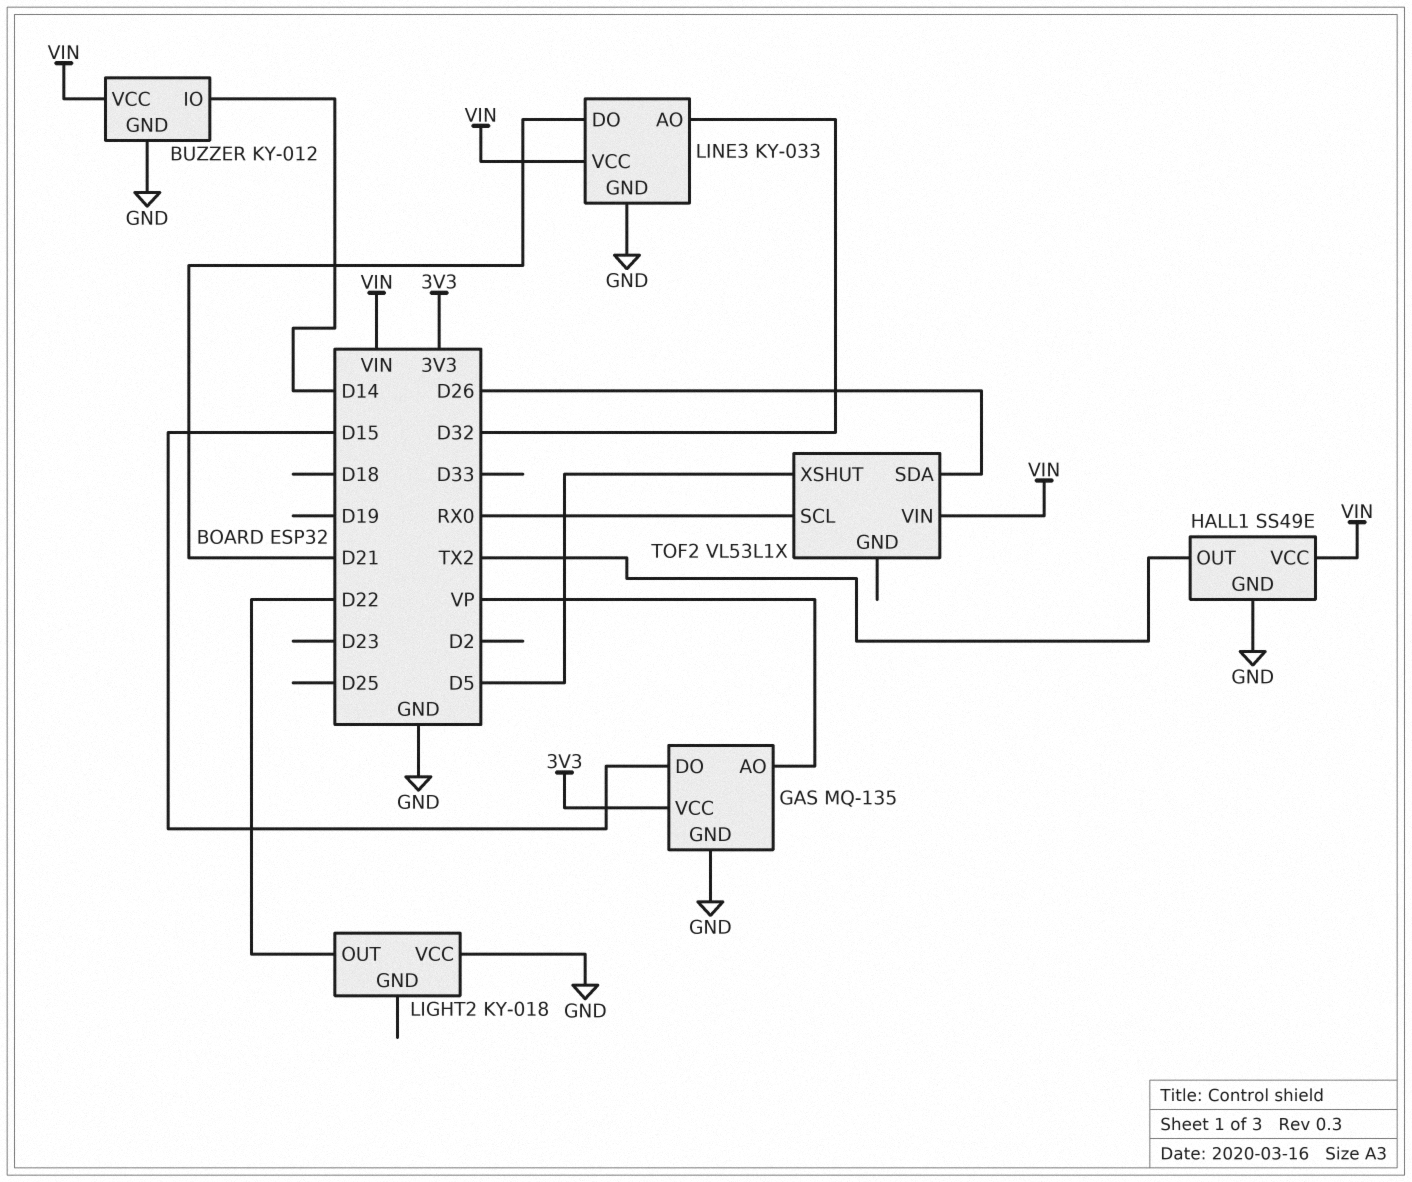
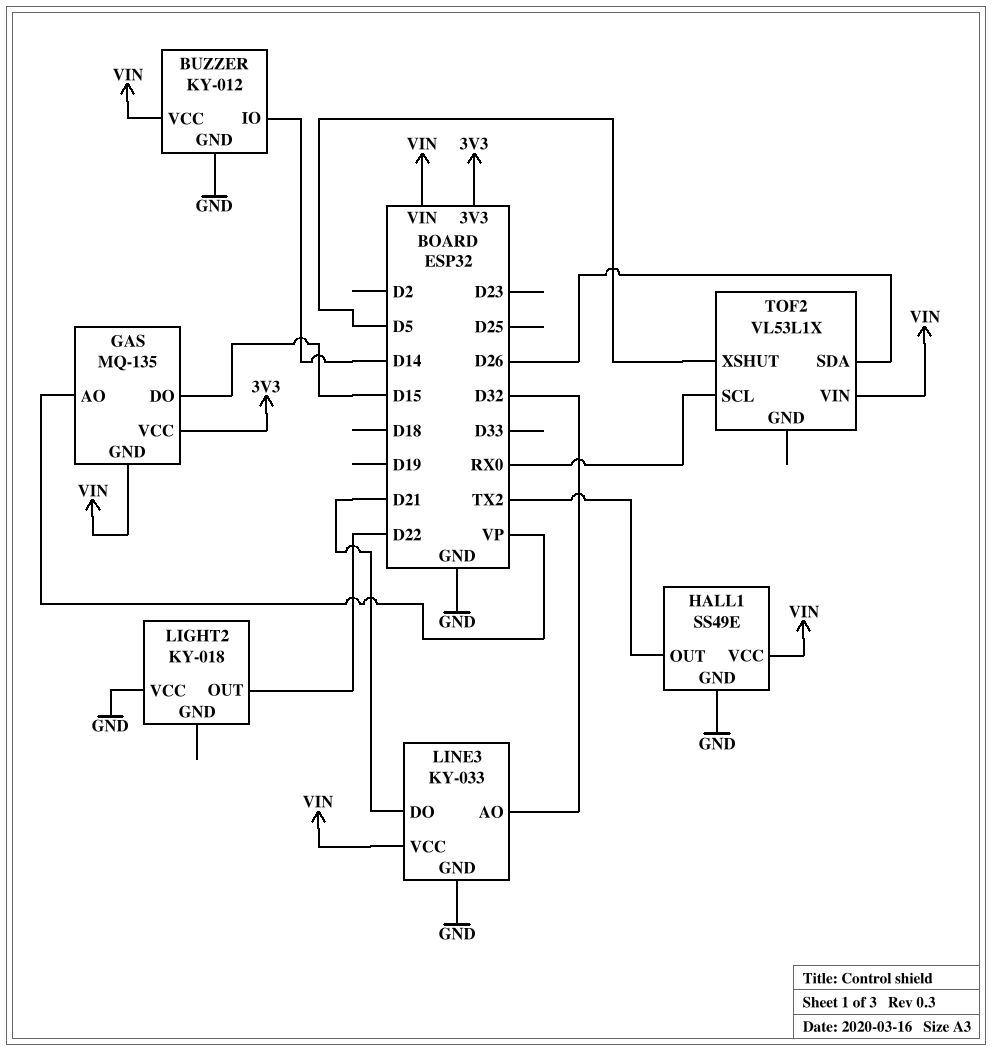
GAS pin GND: GND -> VIN

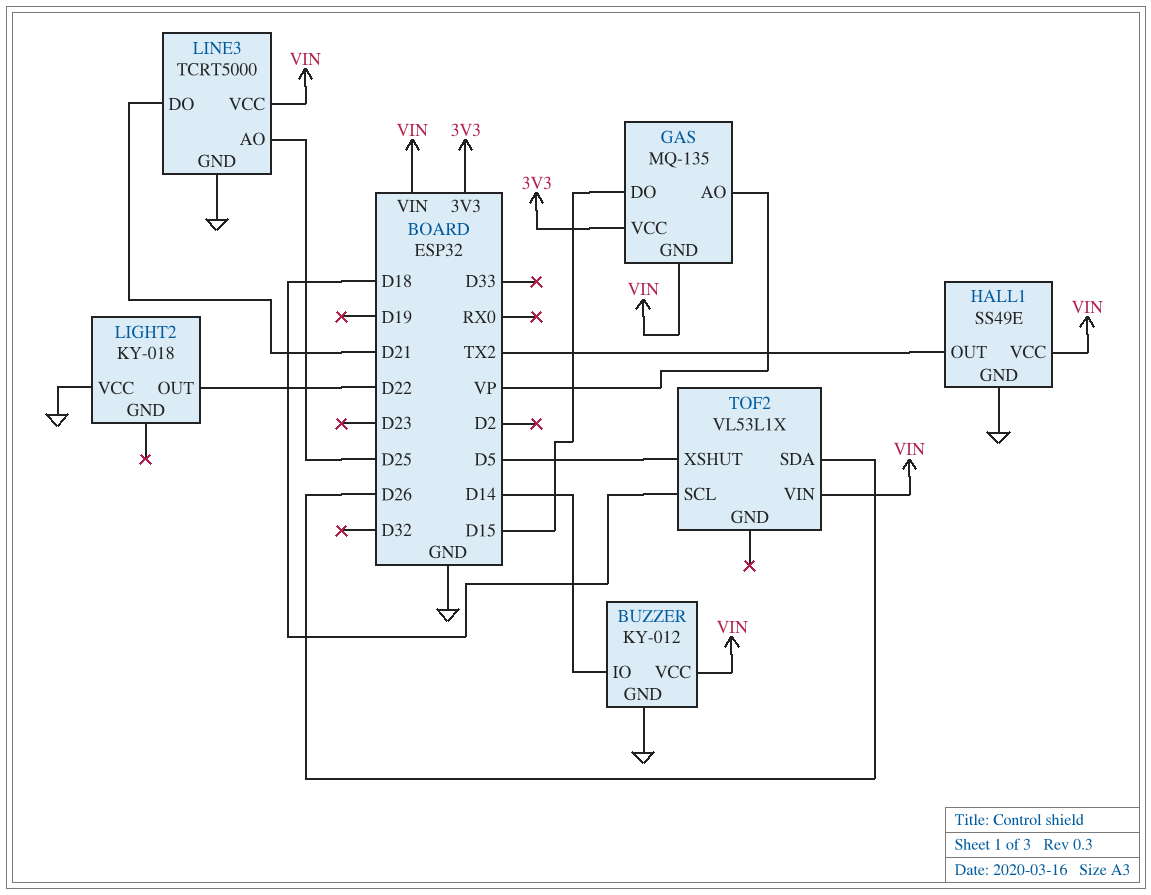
LINE3: KY-033 -> TCRT5000
LINE3 pin AO: D32 -> D25
TOF2 pin SCL: RX0 -> D18

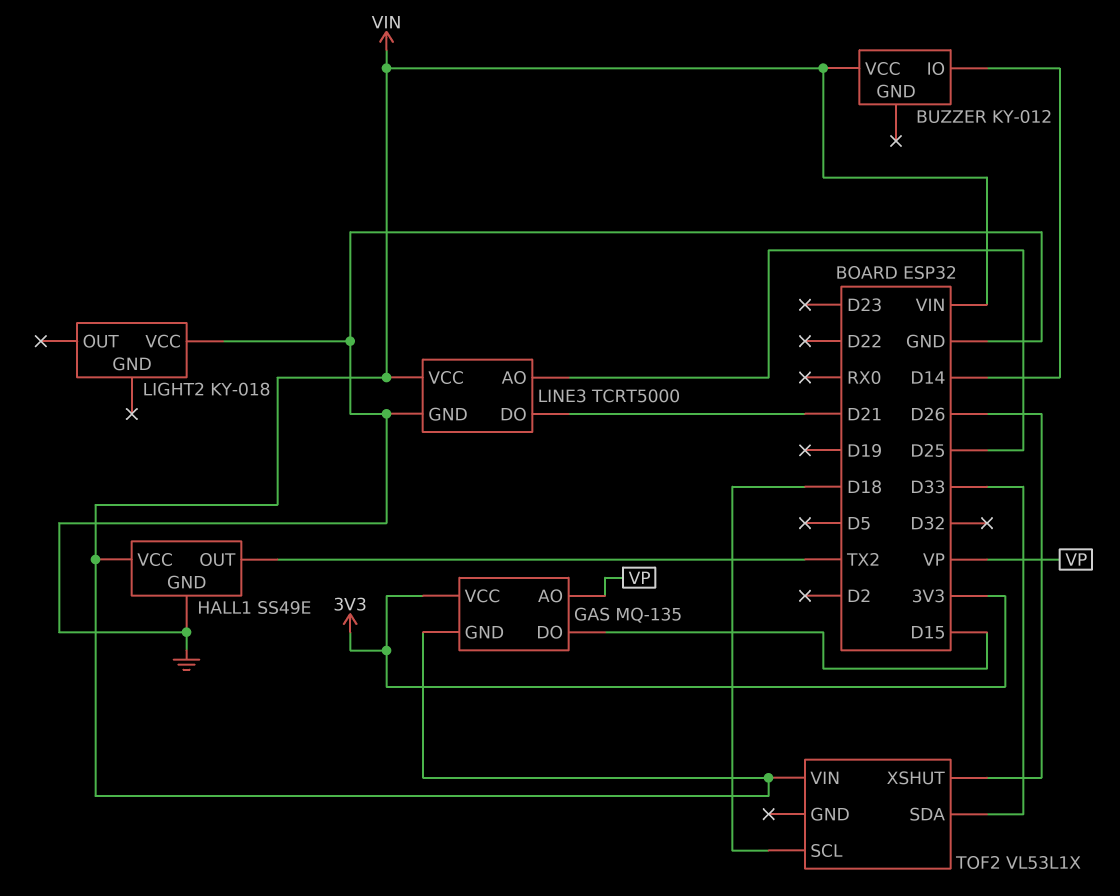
BUZZER pin GND: GND -> none
LIGHT2 pin OUT: D22 -> none
TOF2 pin SDA: D26 -> D33
TOF2 pin XSHUT: D5 -> D26

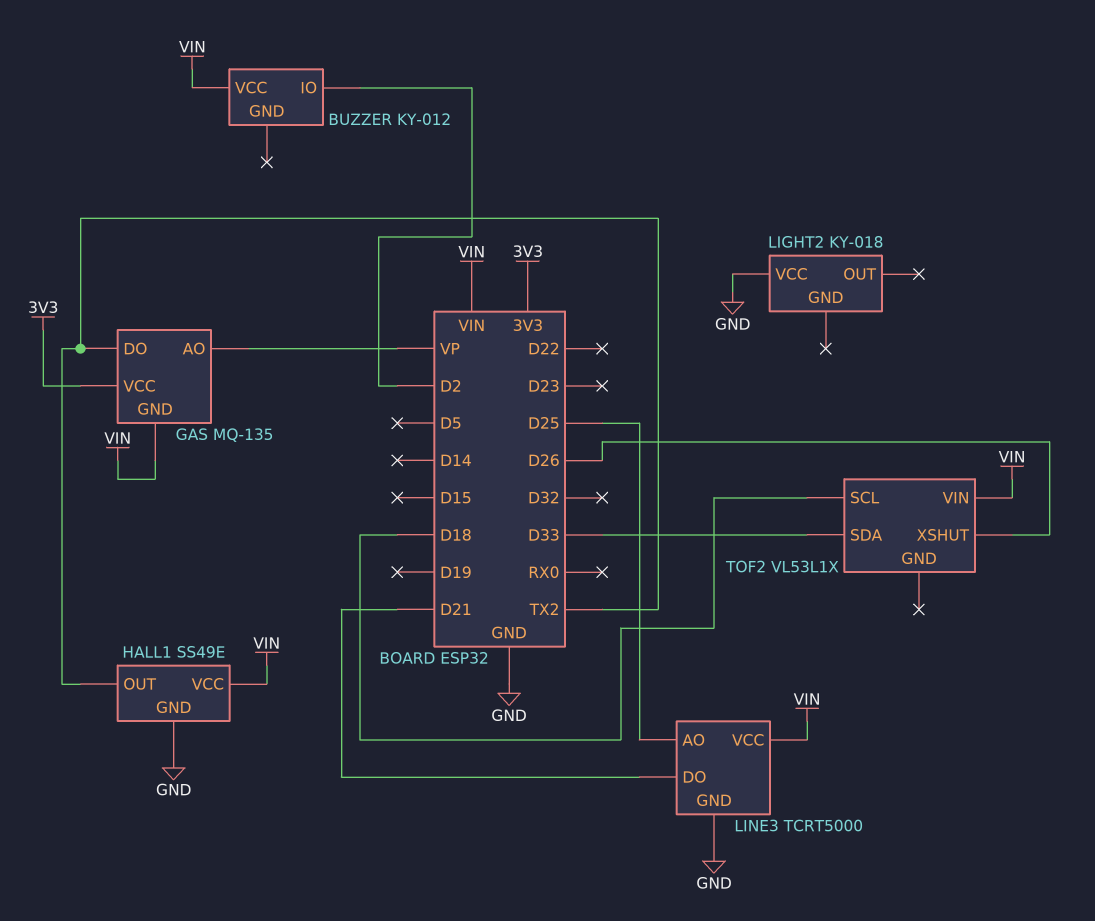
BUZZER pin IO: D14 -> D2
GAS pin DO: D15 -> TX2

